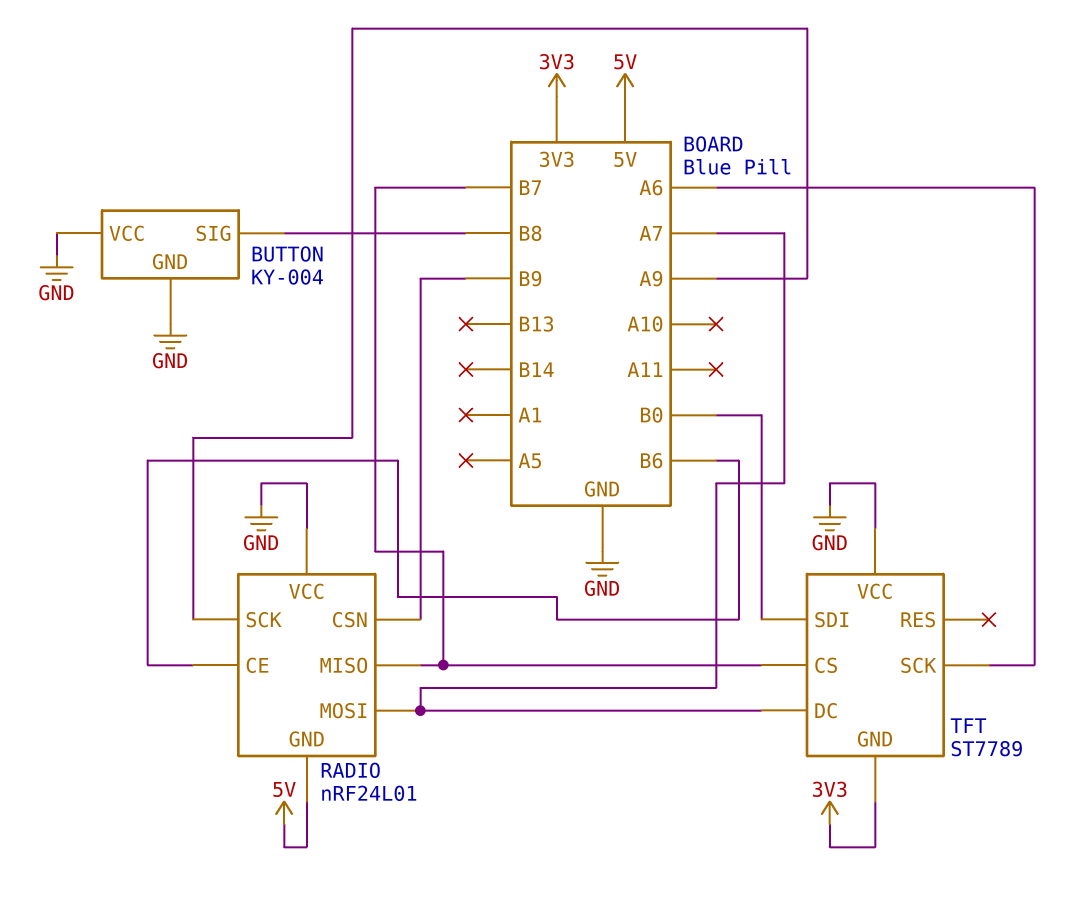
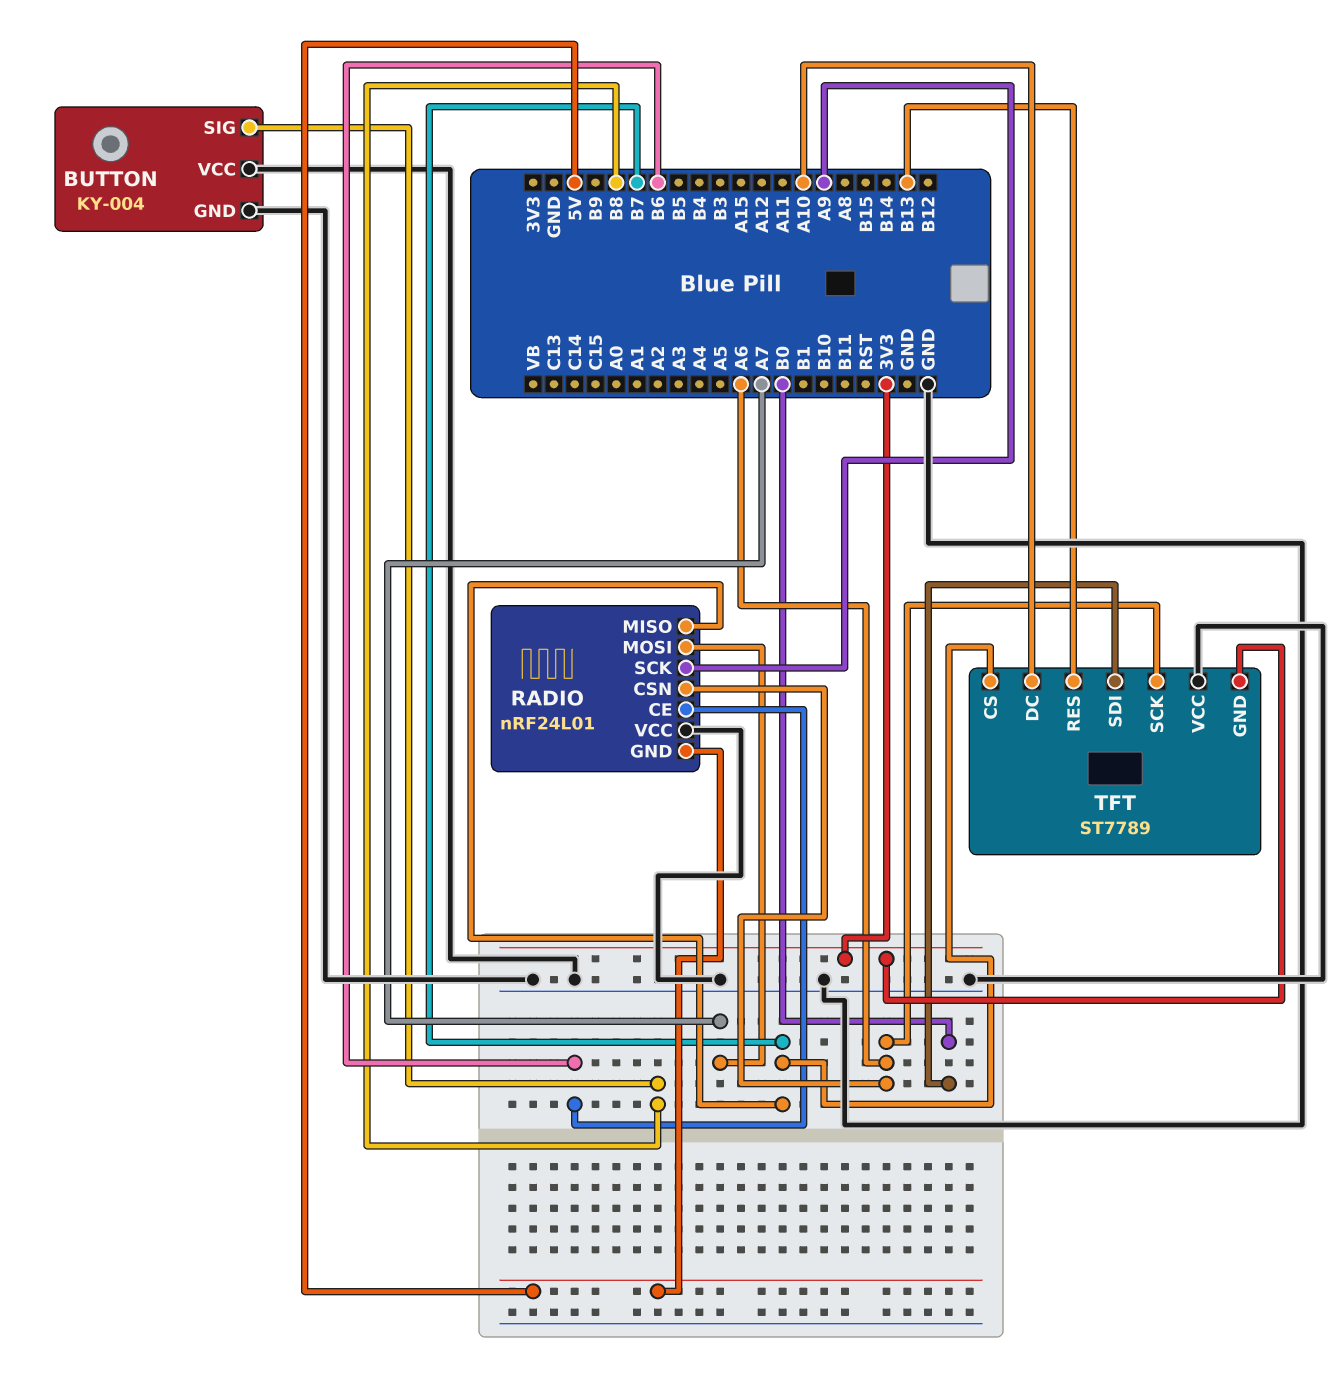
RADIO pin CSN: B9 -> A6
TFT pin DC: A7 -> A10
TFT pin RES: none -> B13

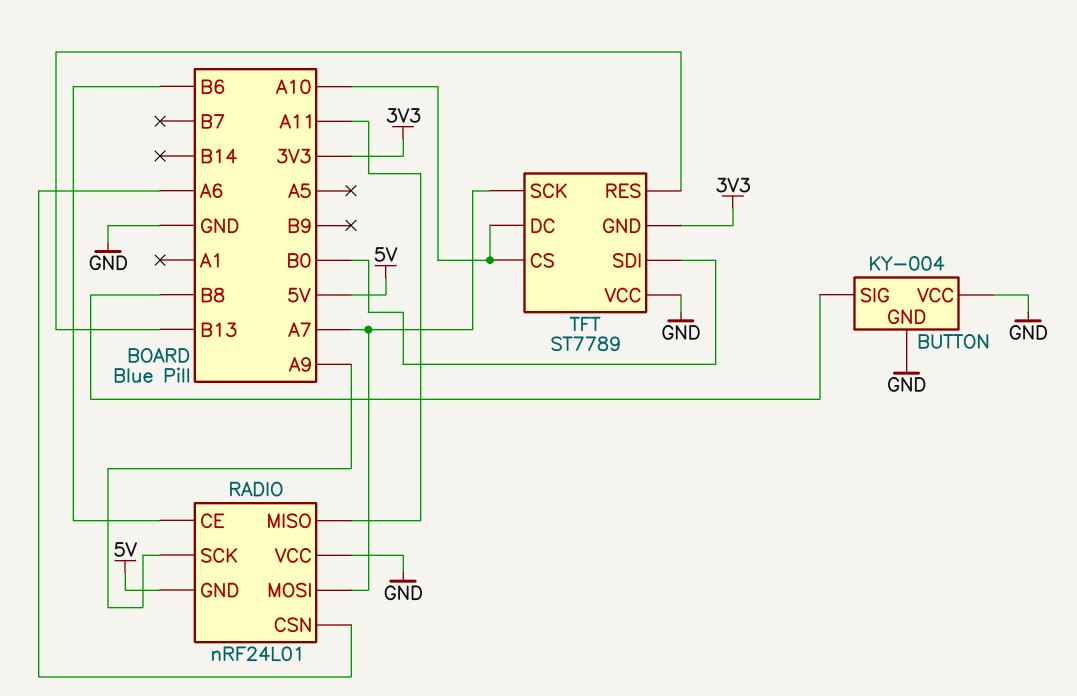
RADIO pin MISO: B7 -> A11
TFT pin CS: B7 -> A10
TFT pin SCK: A6 -> A7

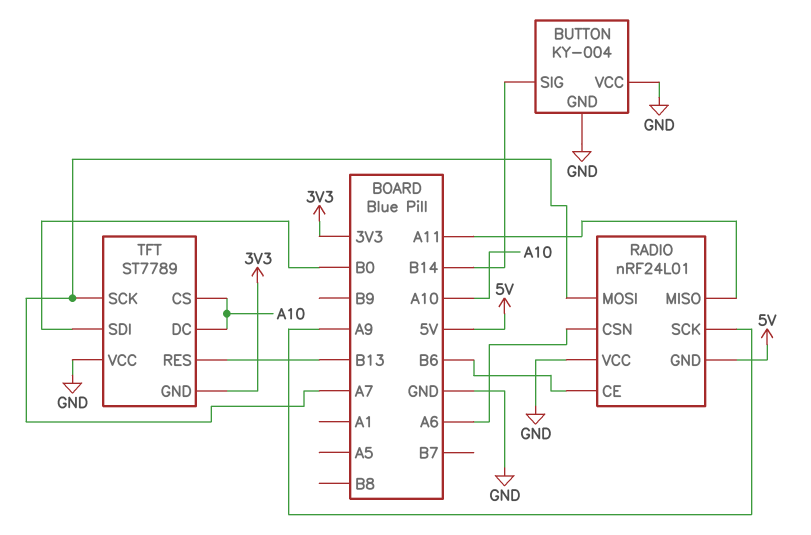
BUTTON pin SIG: B8 -> B14

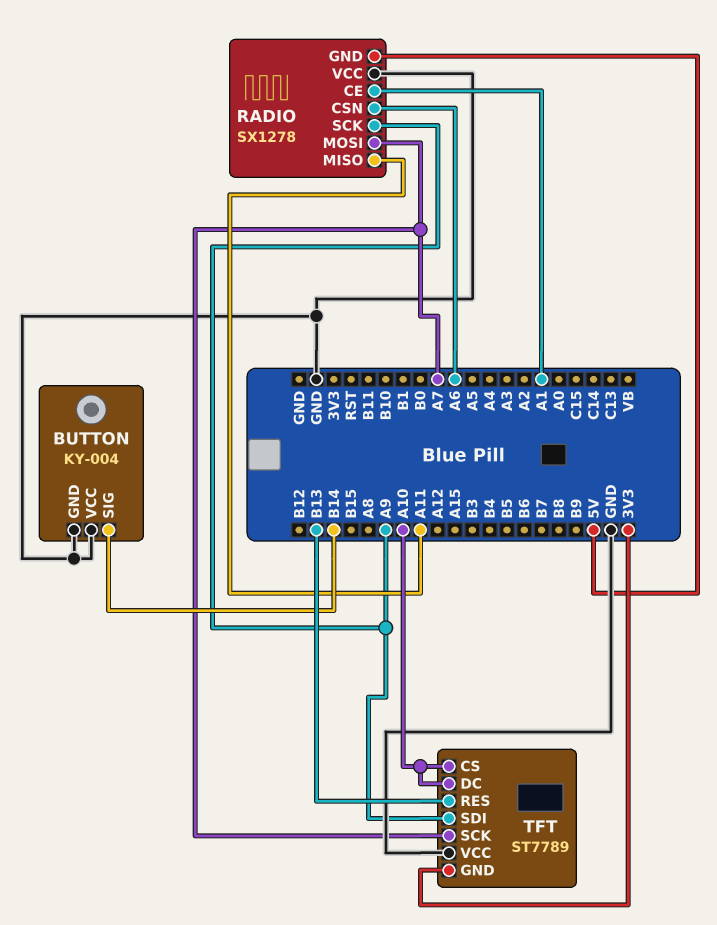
RADIO: nRF24L01 -> SX1278
RADIO pin CE: B6 -> A1
TFT pin SDI: B0 -> A9

